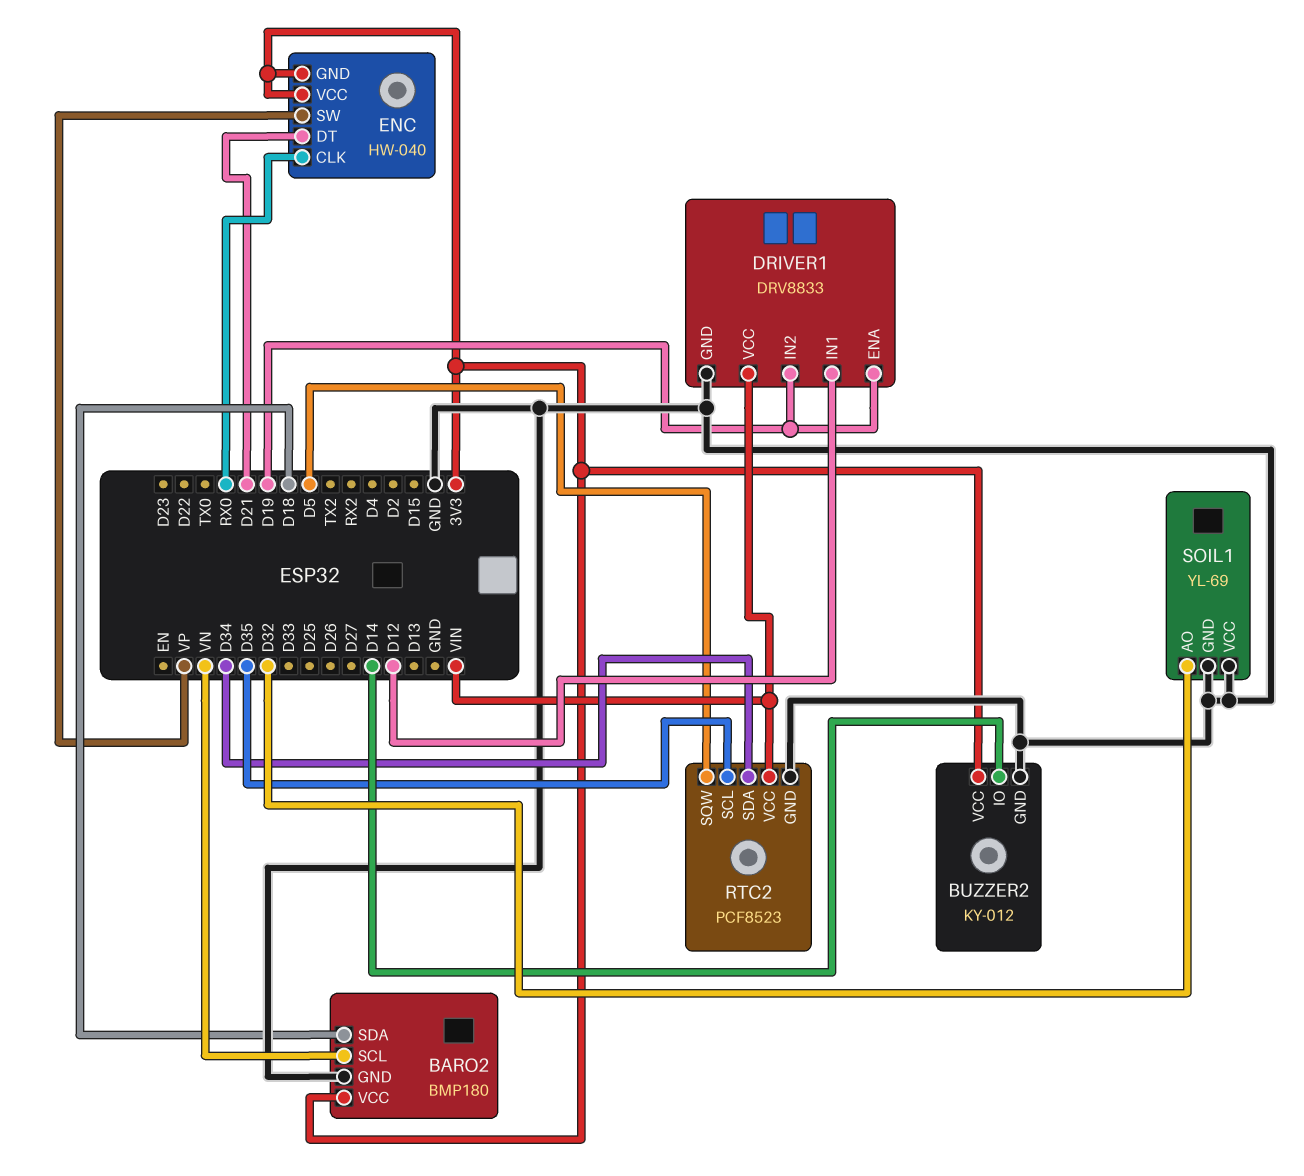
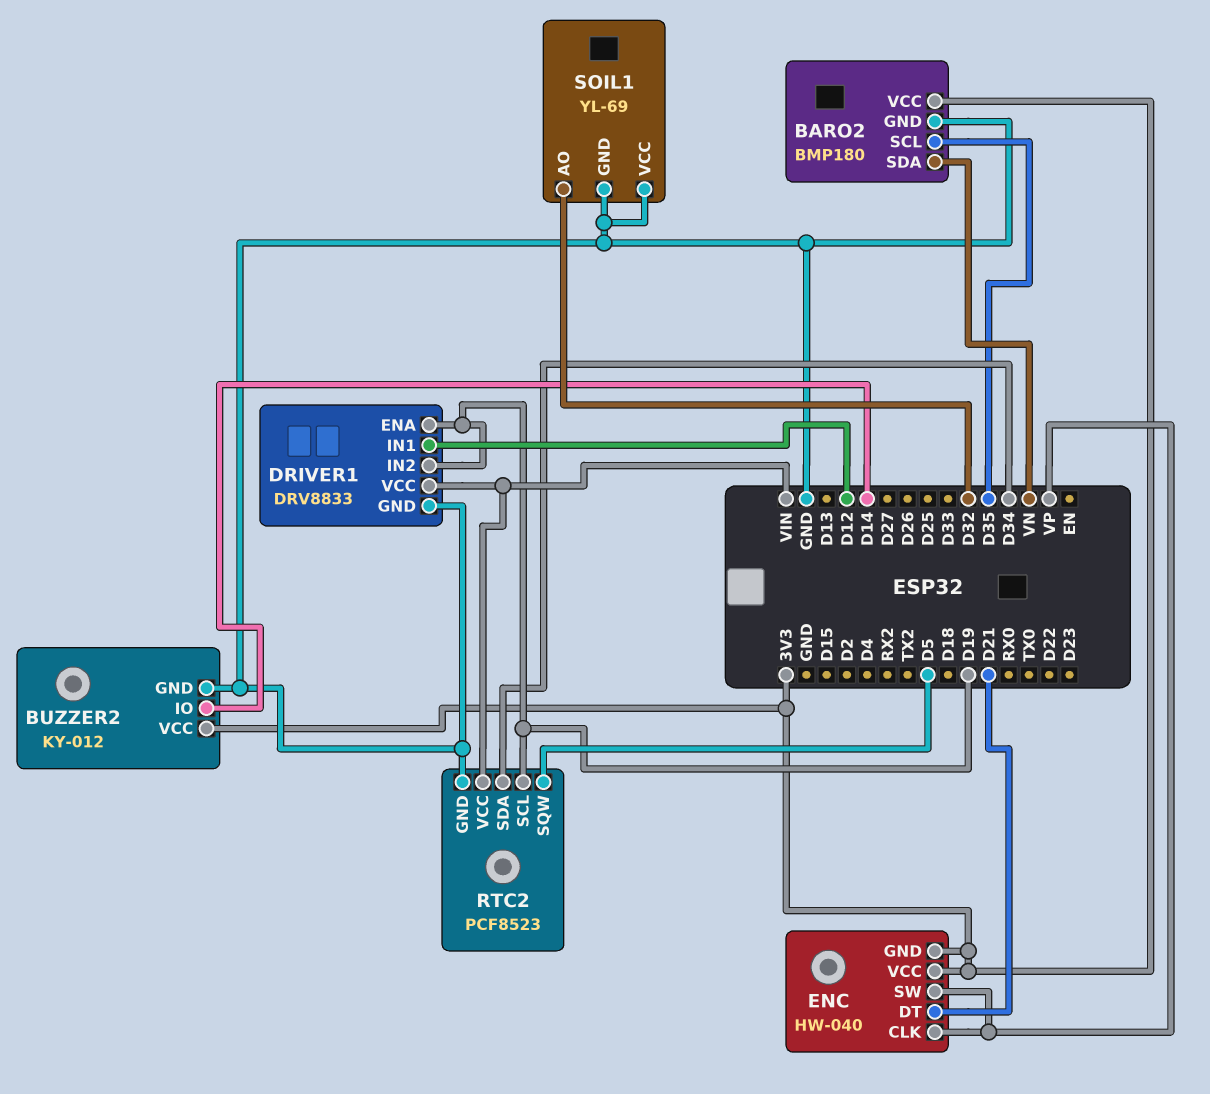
BARO2 pin SCL: VN -> D35
BARO2 pin SDA: D18 -> VN
ENC pin CLK: RX0 -> VP
RTC2 pin SCL: D35 -> D19

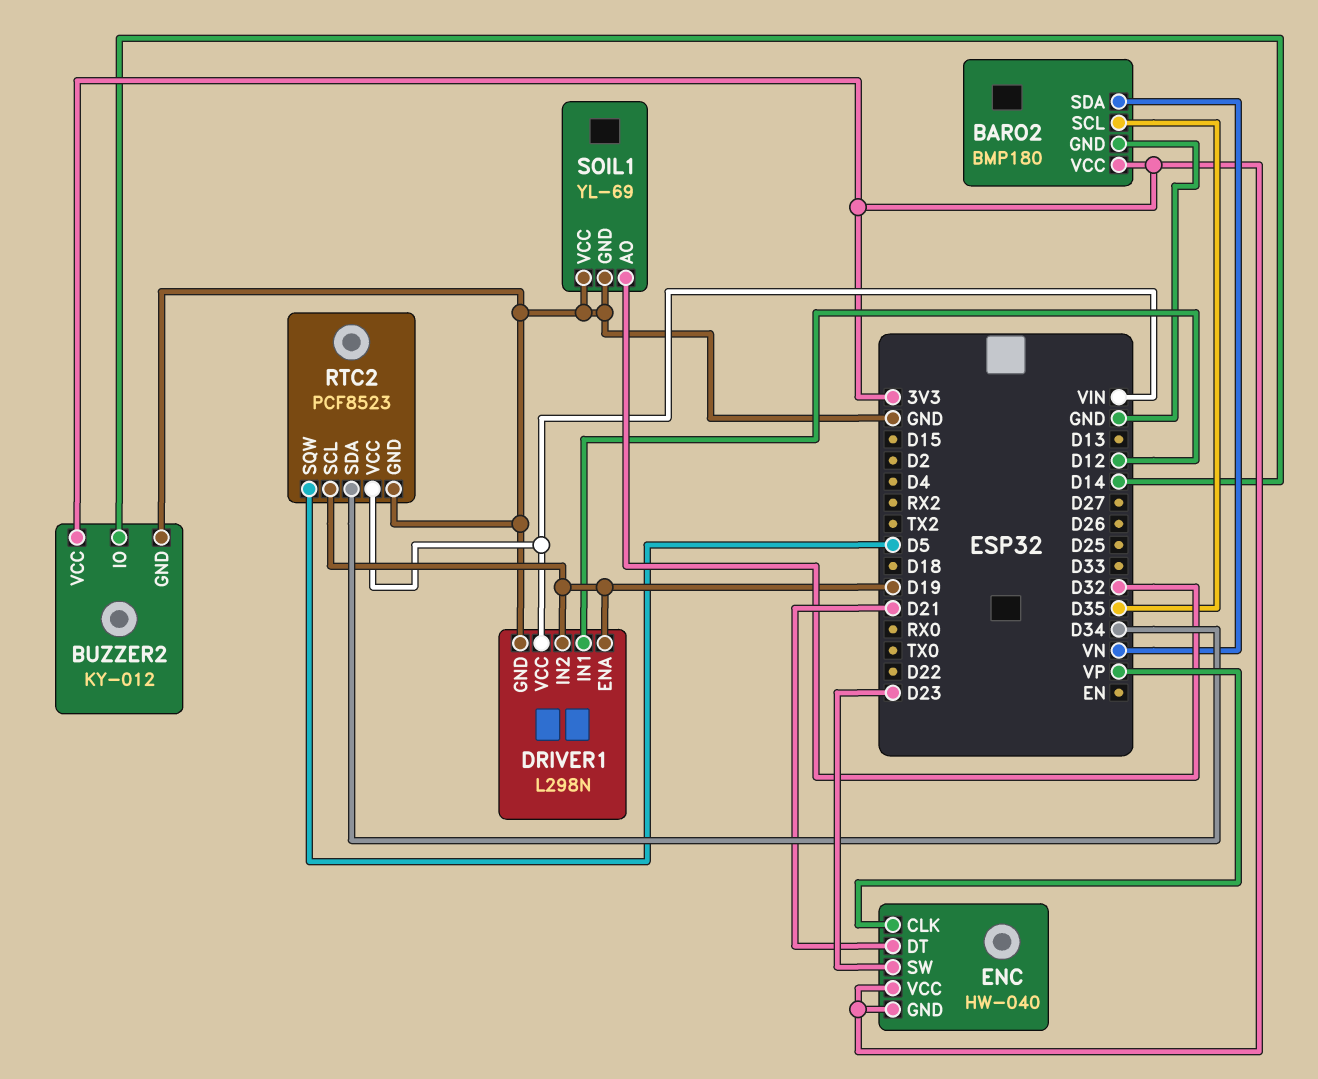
DRIVER1: DRV8833 -> L298N
ENC pin SW: VP -> D23

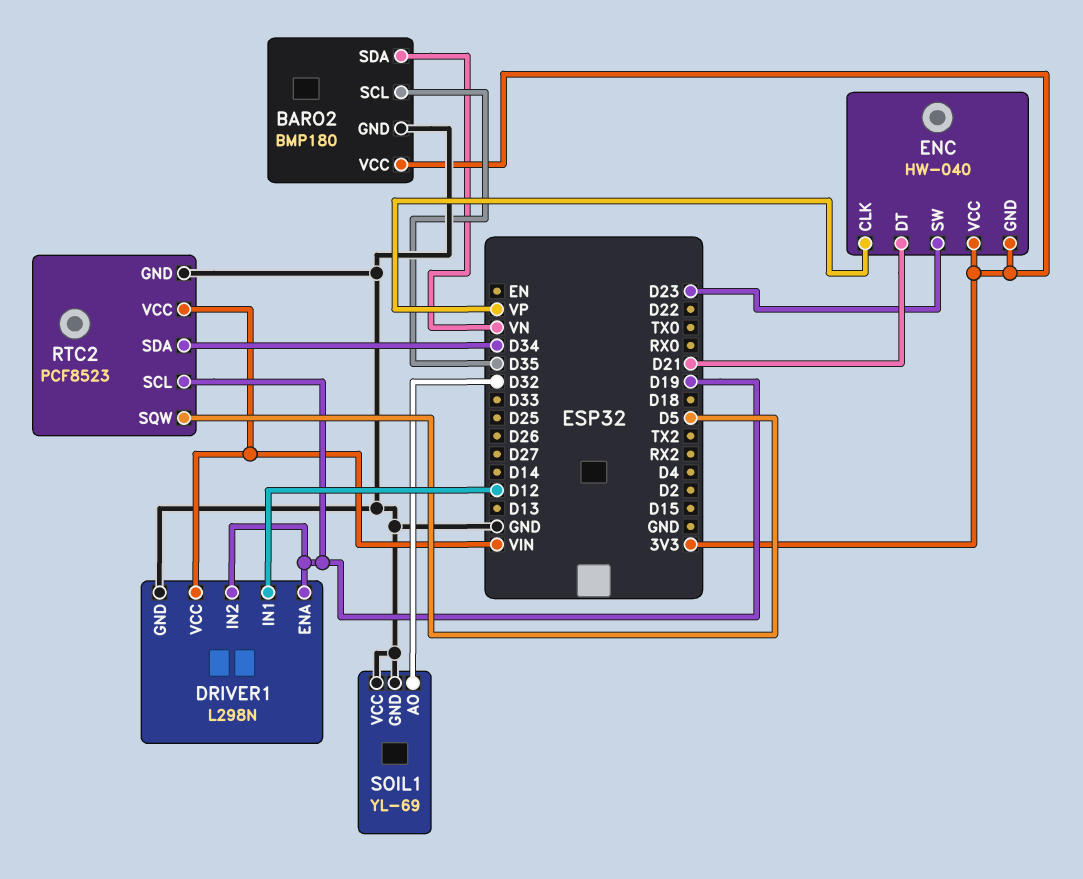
BUZZER2: KY-012 -> none
BUZZER2 pin GND: GND -> none
BUZZER2 pin IO: D14 -> none
BUZZER2 pin VCC: 3V3 -> none

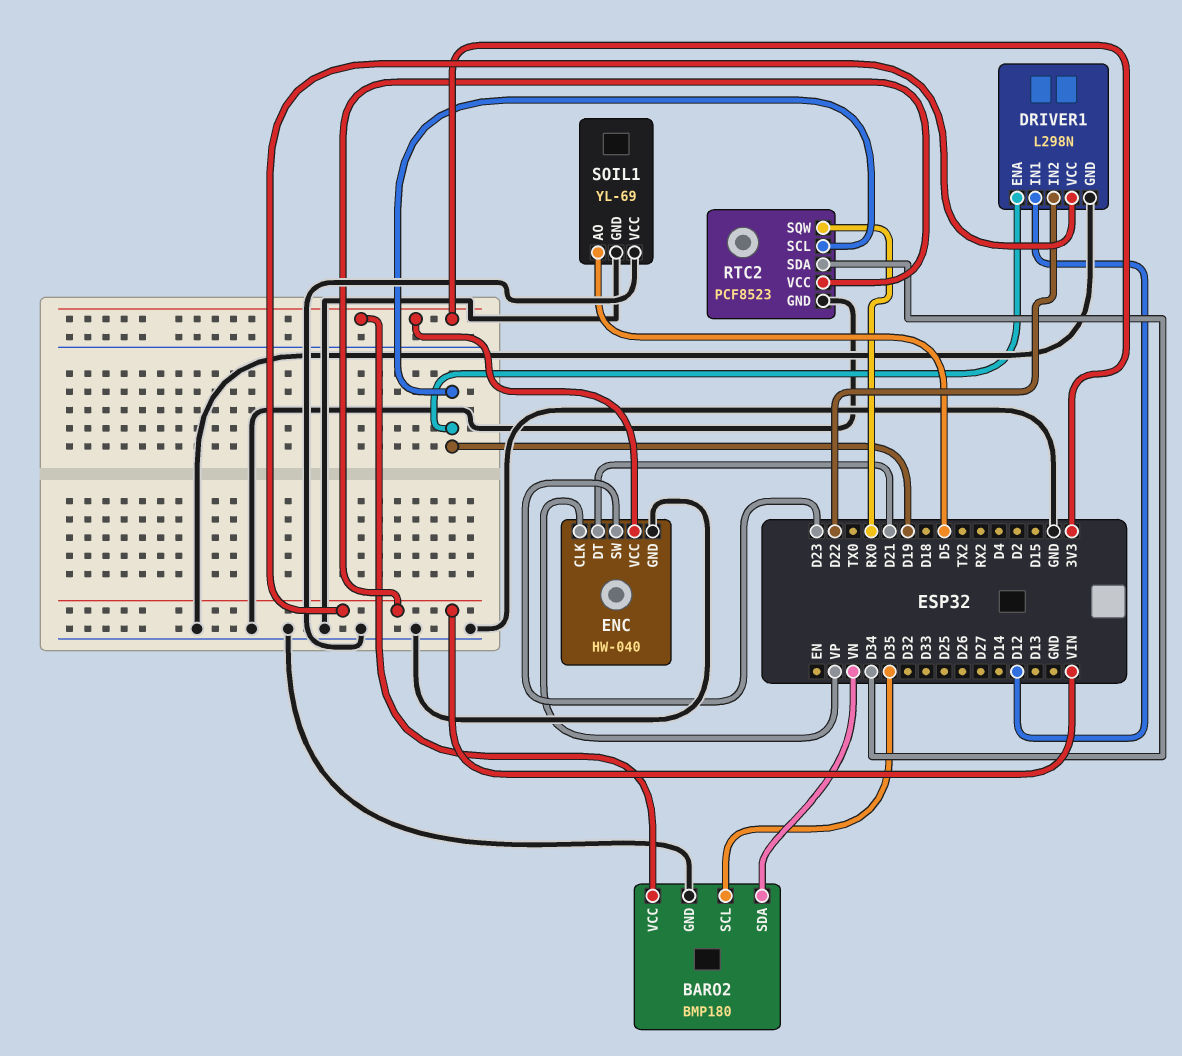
DRIVER1 pin IN2: D19 -> D22
ENC pin GND: 3V3 -> GND
RTC2 pin SQW: D5 -> RX0
SOIL1 pin AO: D32 -> D5

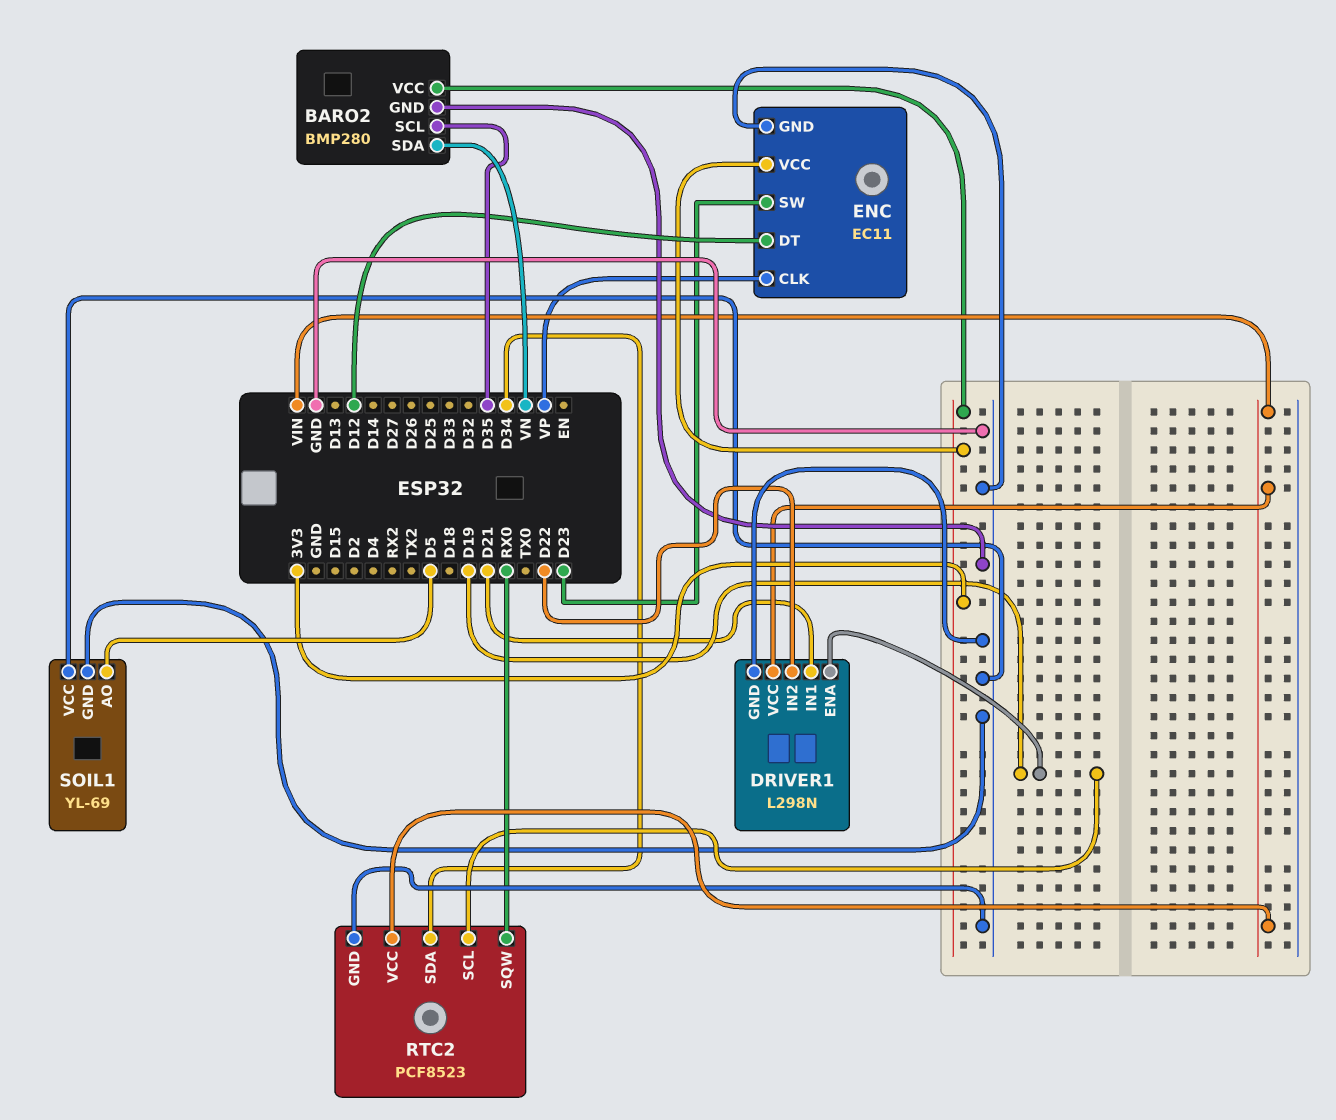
BARO2: BMP180 -> BMP280
DRIVER1 pin IN1: D12 -> D21
ENC: HW-040 -> EC11
ENC pin DT: D21 -> D12

